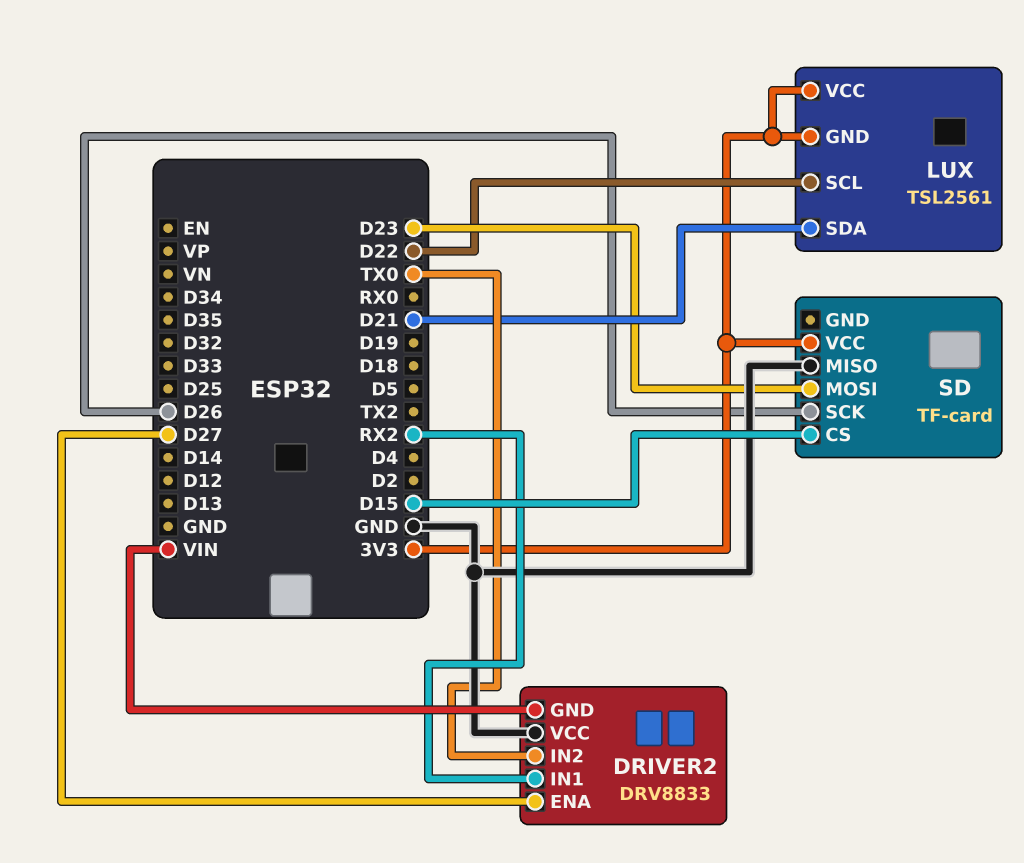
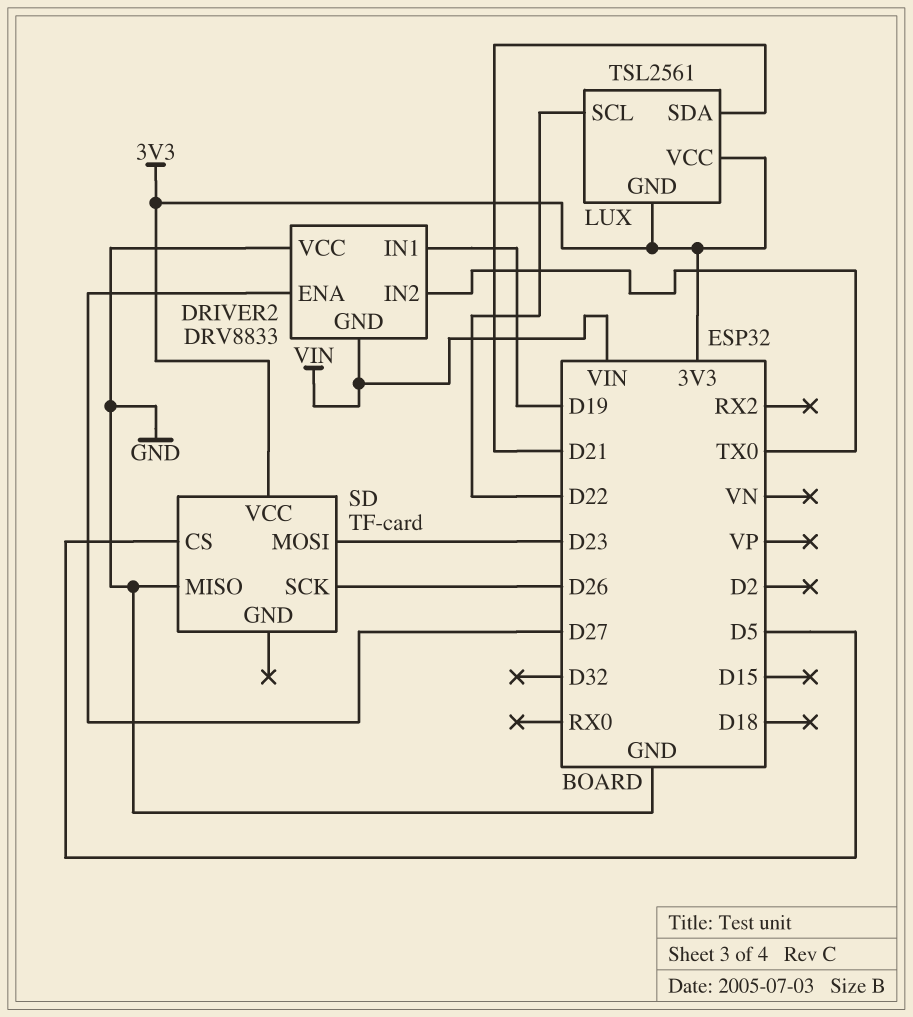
DRIVER2 pin IN1: RX2 -> D19
SD pin CS: D15 -> D5

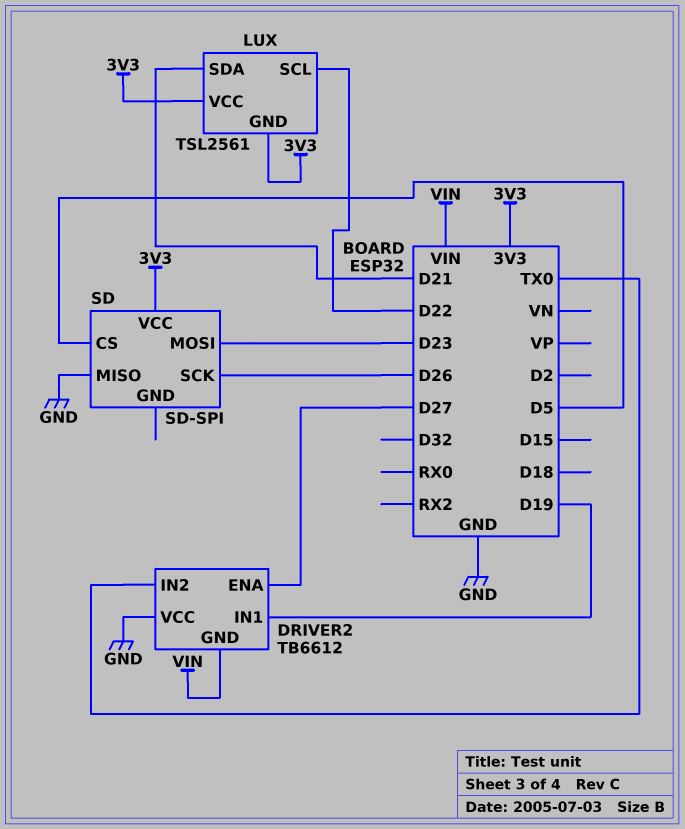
DRIVER2: DRV8833 -> TB6612
SD: TF-card -> SD-SPI

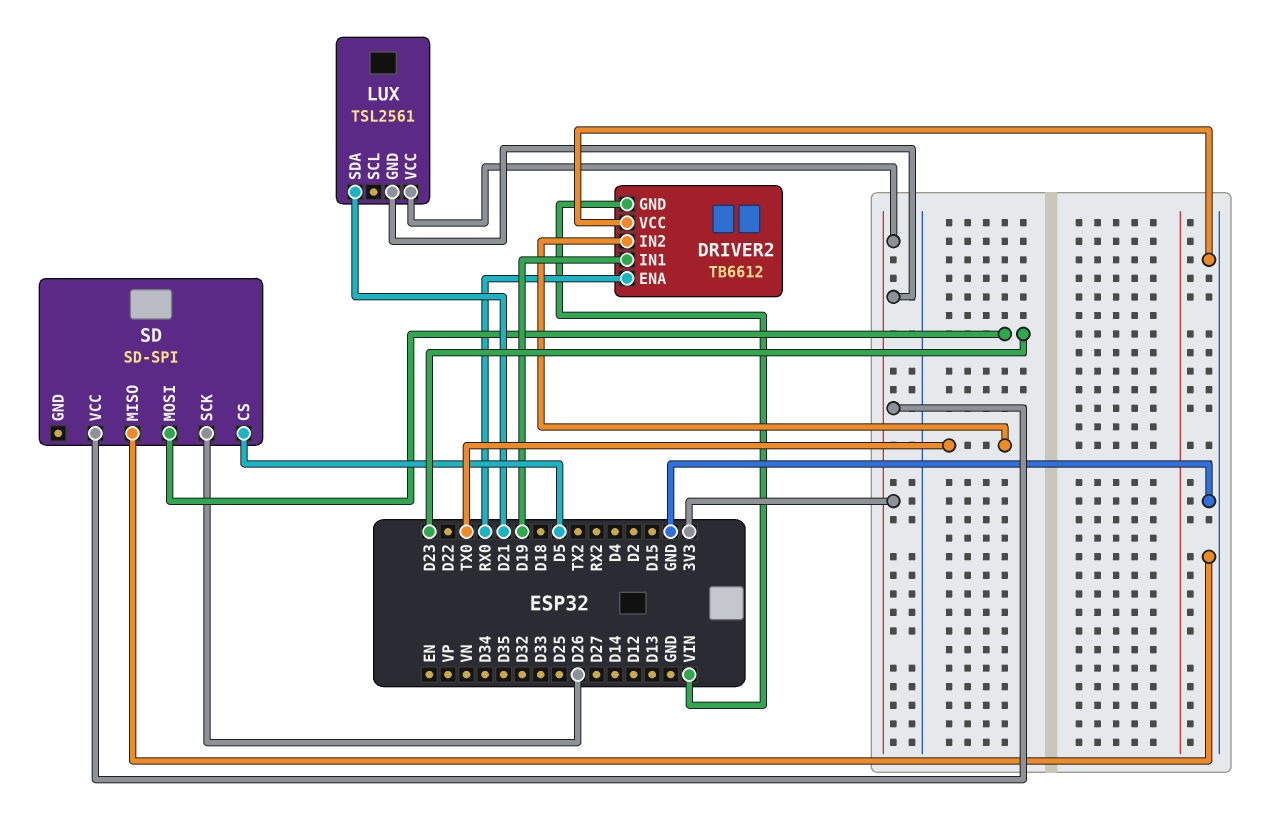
DRIVER2 pin ENA: D27 -> RX0
LUX pin SCL: D22 -> none

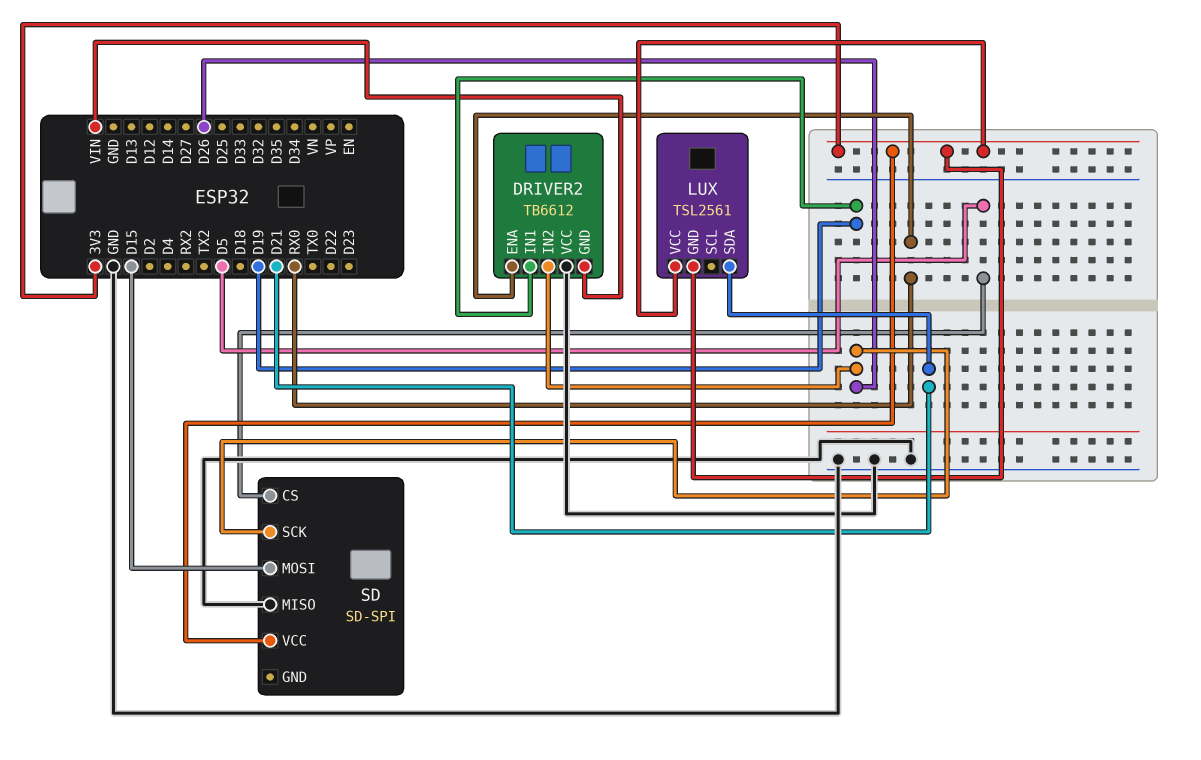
DRIVER2 pin IN2: TX0 -> D26
SD pin MOSI: D23 -> D15

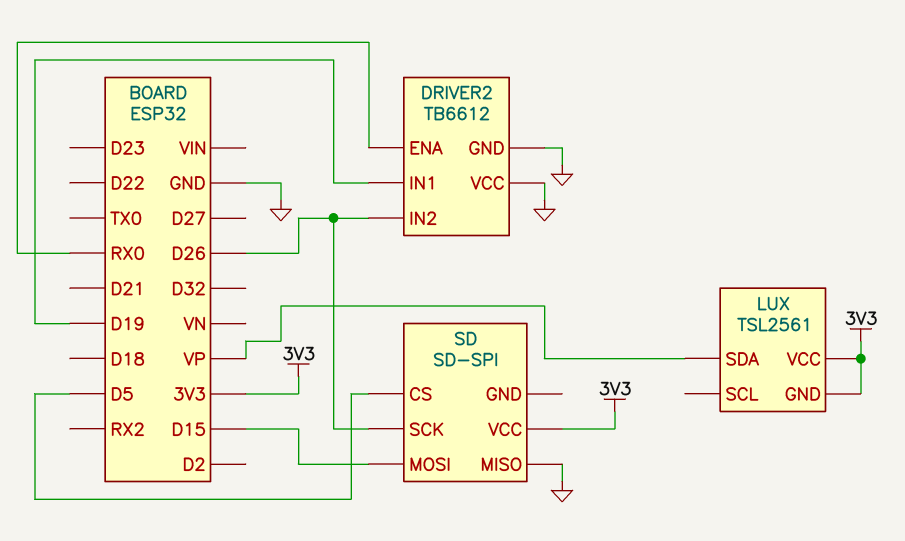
DRIVER2 pin GND: VIN -> GND
LUX pin SDA: D21 -> VP

